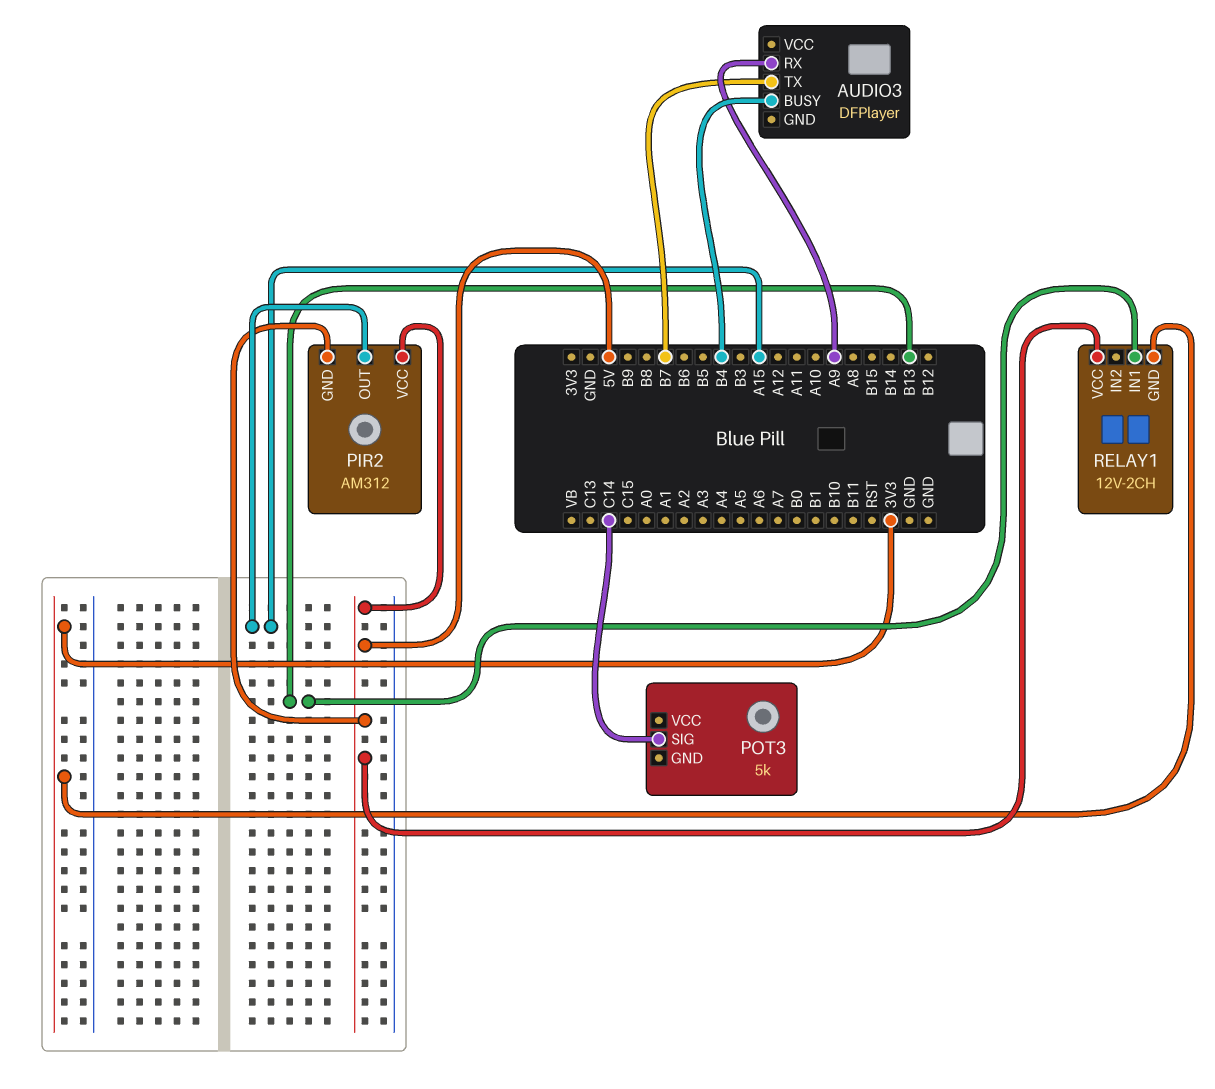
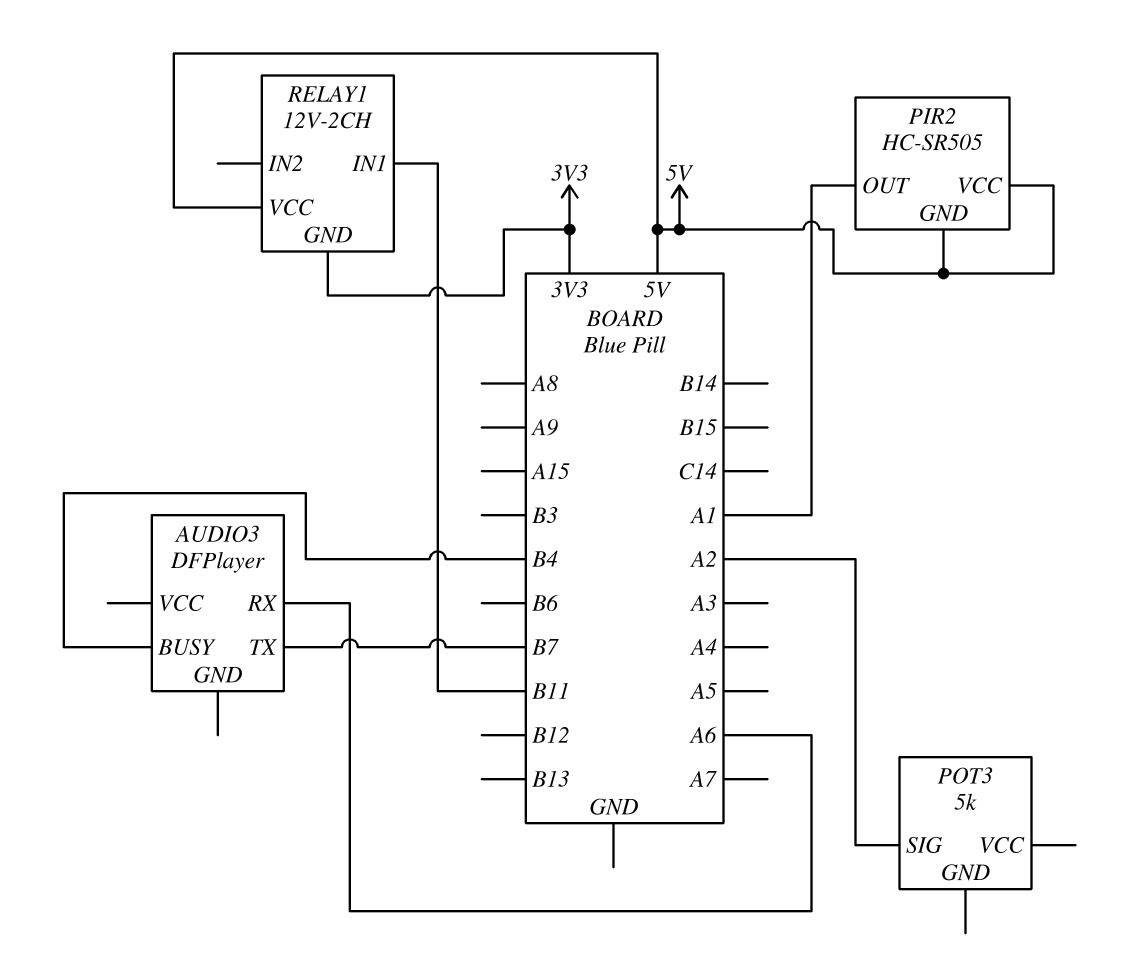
AUDIO3 pin RX: A9 -> A6
PIR2: AM312 -> HC-SR505
PIR2 pin OUT: A15 -> A1
POT3 pin SIG: C14 -> A2
RELAY1 pin IN1: B13 -> B11

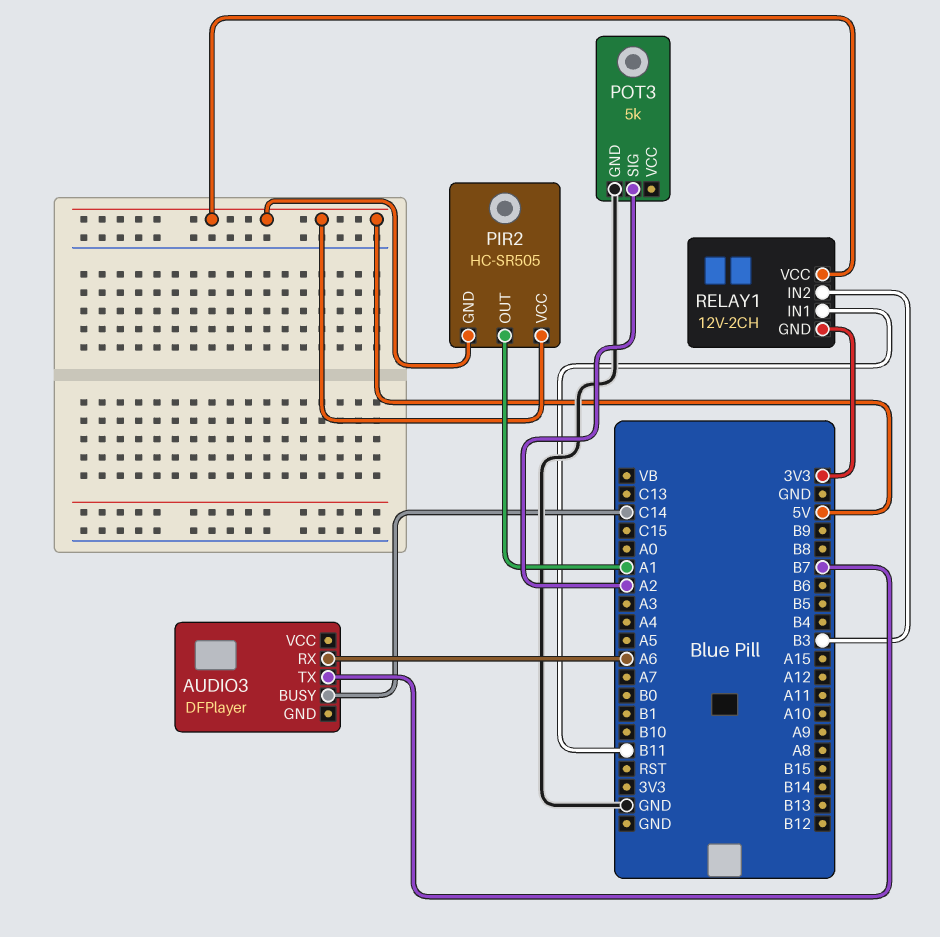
AUDIO3 pin BUSY: B4 -> C14
POT3 pin GND: none -> GND
RELAY1 pin IN2: none -> B3

